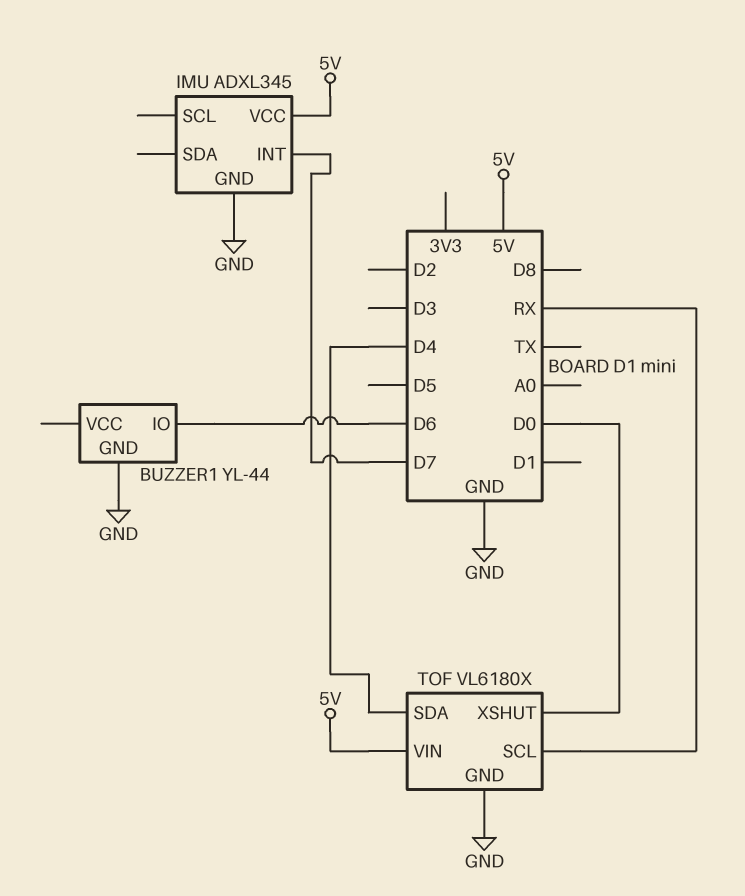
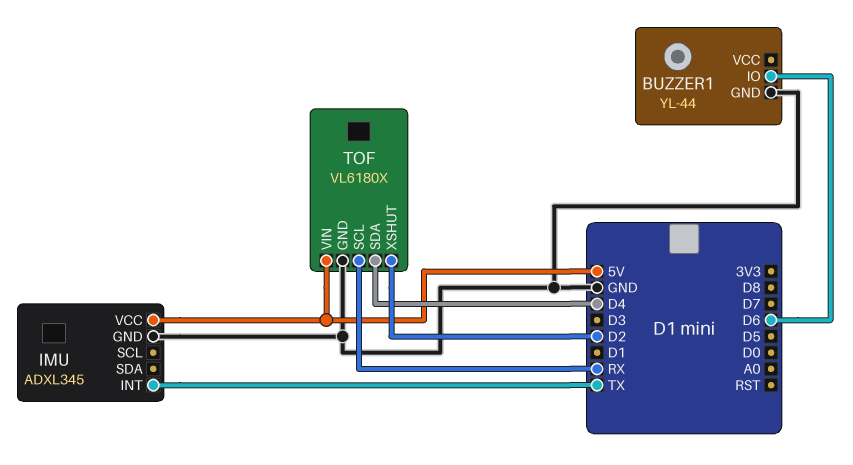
IMU pin INT: D7 -> TX
TOF pin XSHUT: D0 -> D2

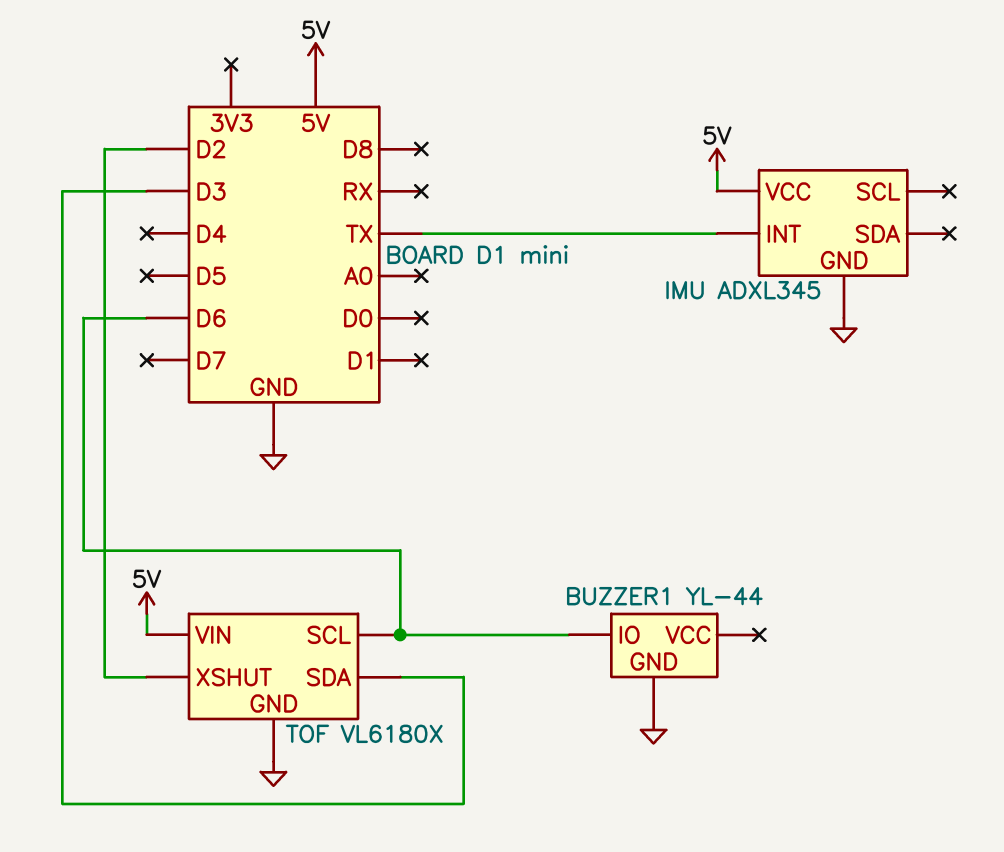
TOF pin SCL: RX -> D6
TOF pin SDA: D4 -> D3

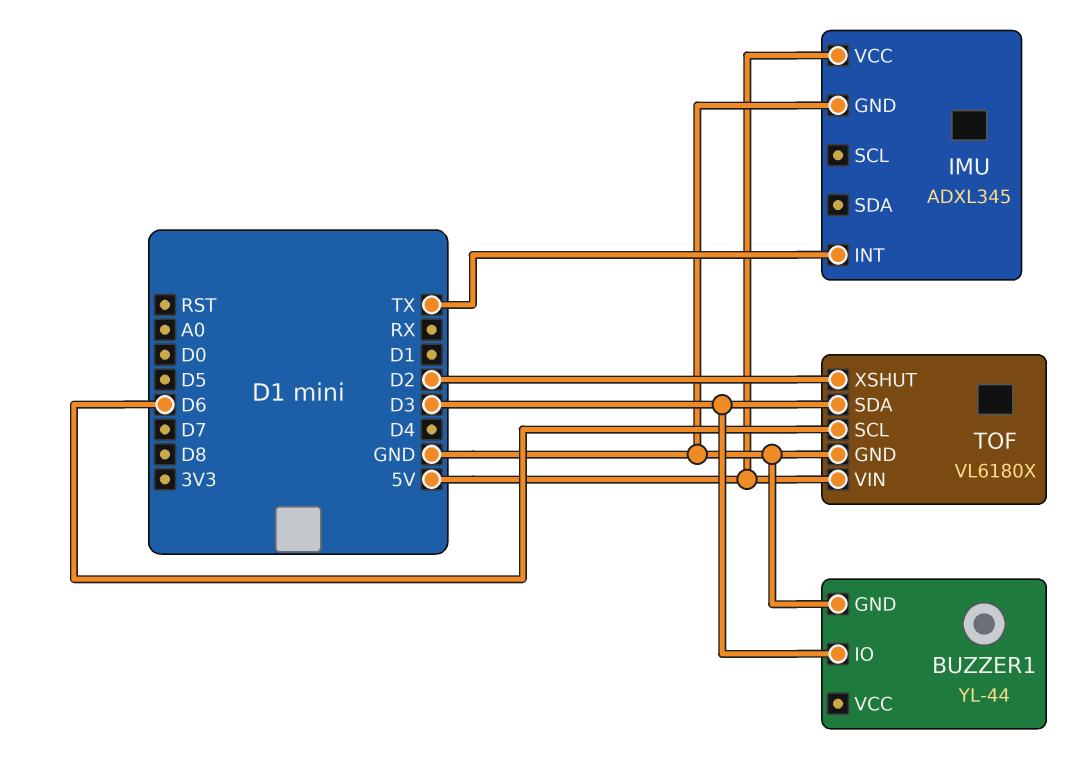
BUZZER1 pin IO: D6 -> D3

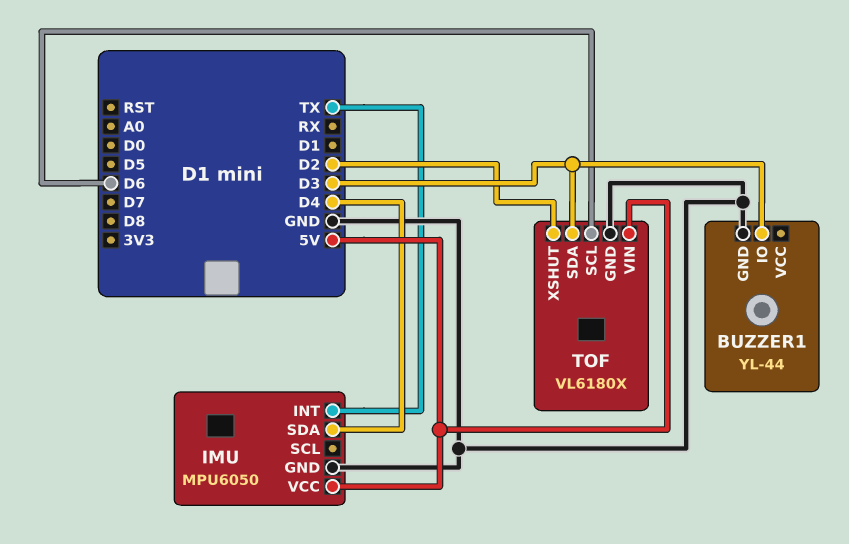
IMU: ADXL345 -> MPU6050
IMU pin SDA: none -> D4

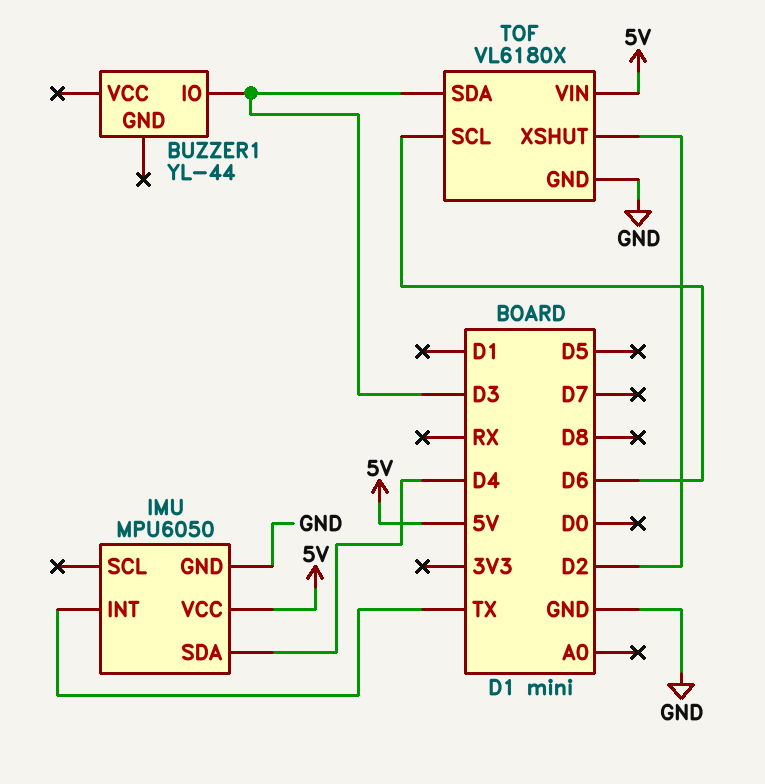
BUZZER1 pin GND: GND -> none

